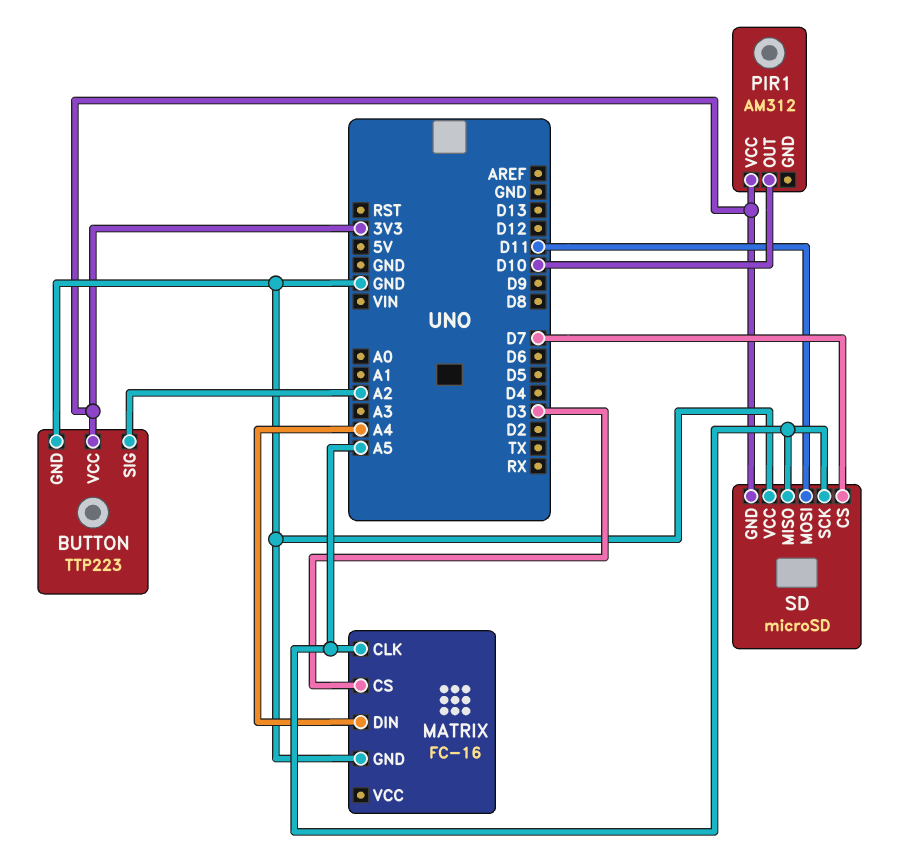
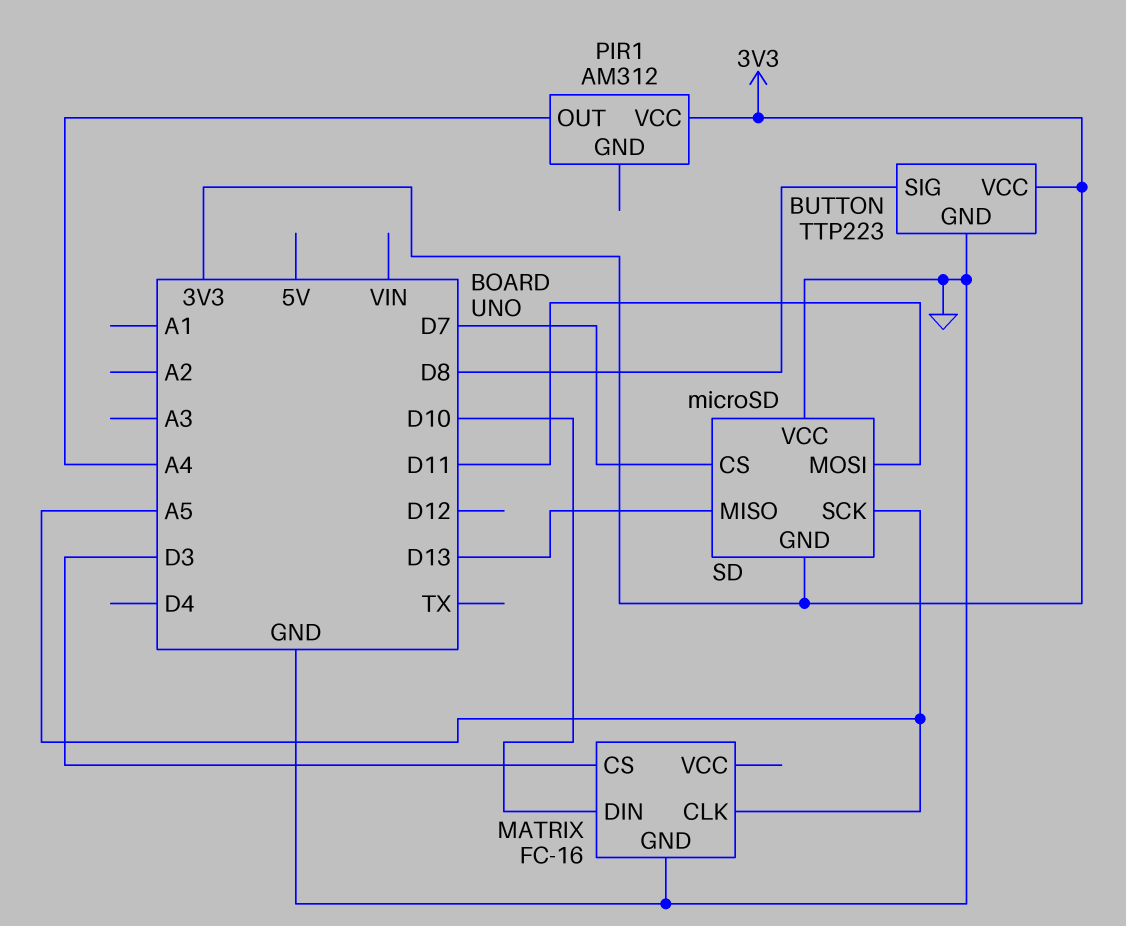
BUTTON pin SIG: A2 -> D8
MATRIX pin DIN: A4 -> D10
PIR1 pin OUT: D10 -> A4
SD pin MISO: A5 -> D13

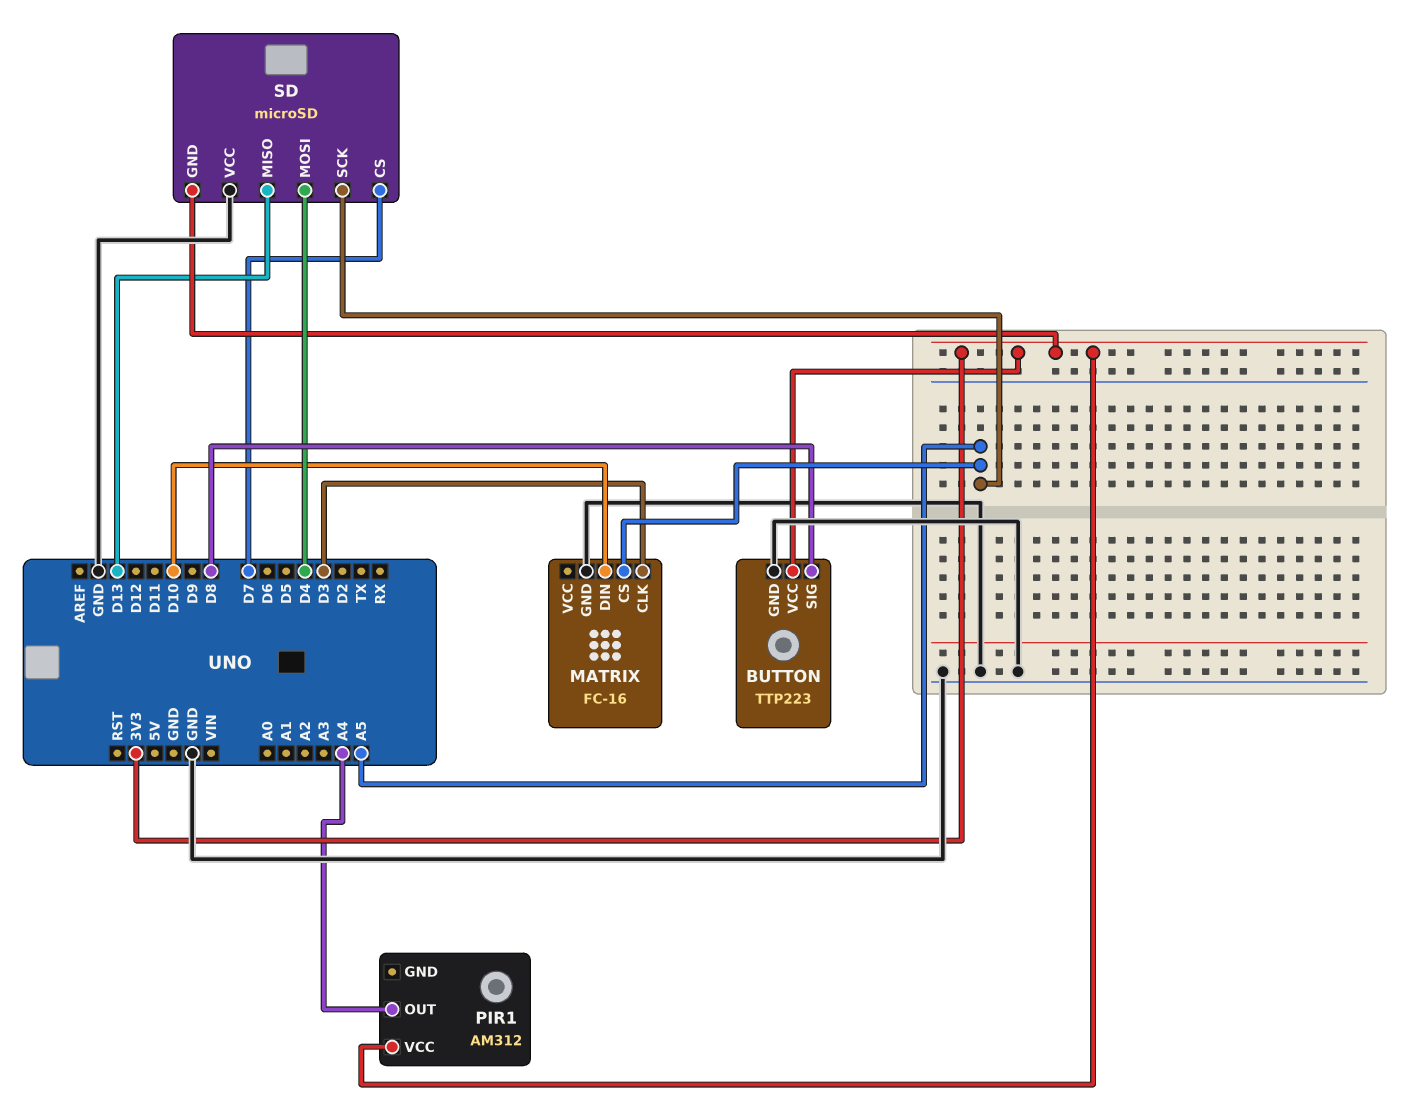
MATRIX pin CLK: A5 -> D3
MATRIX pin CS: D3 -> A5
SD pin MOSI: D11 -> D4

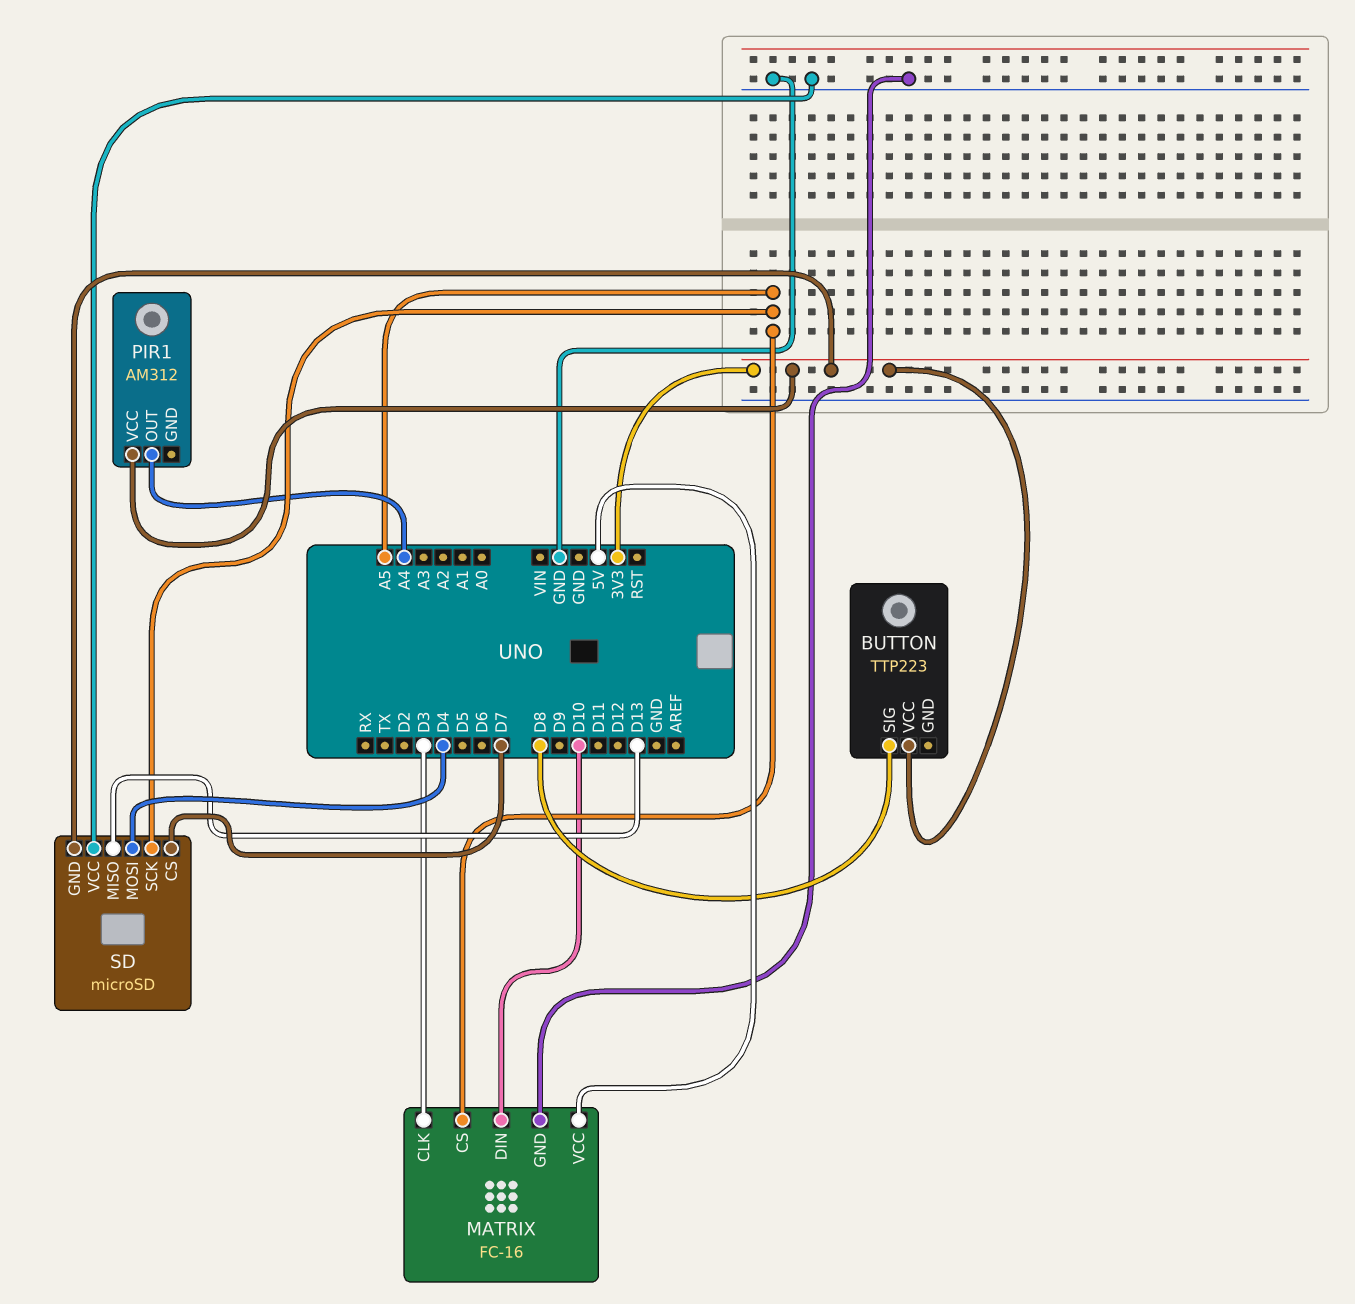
BUTTON pin GND: GND -> none
MATRIX pin VCC: none -> 5V

